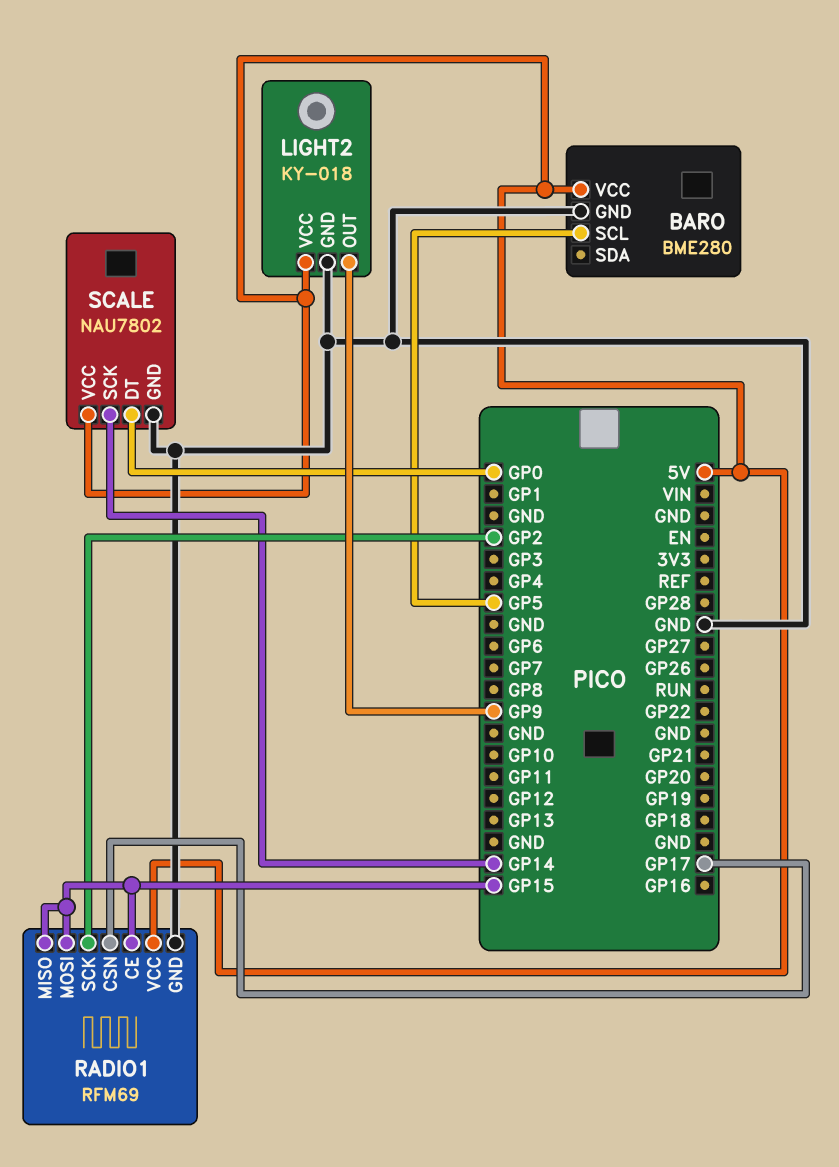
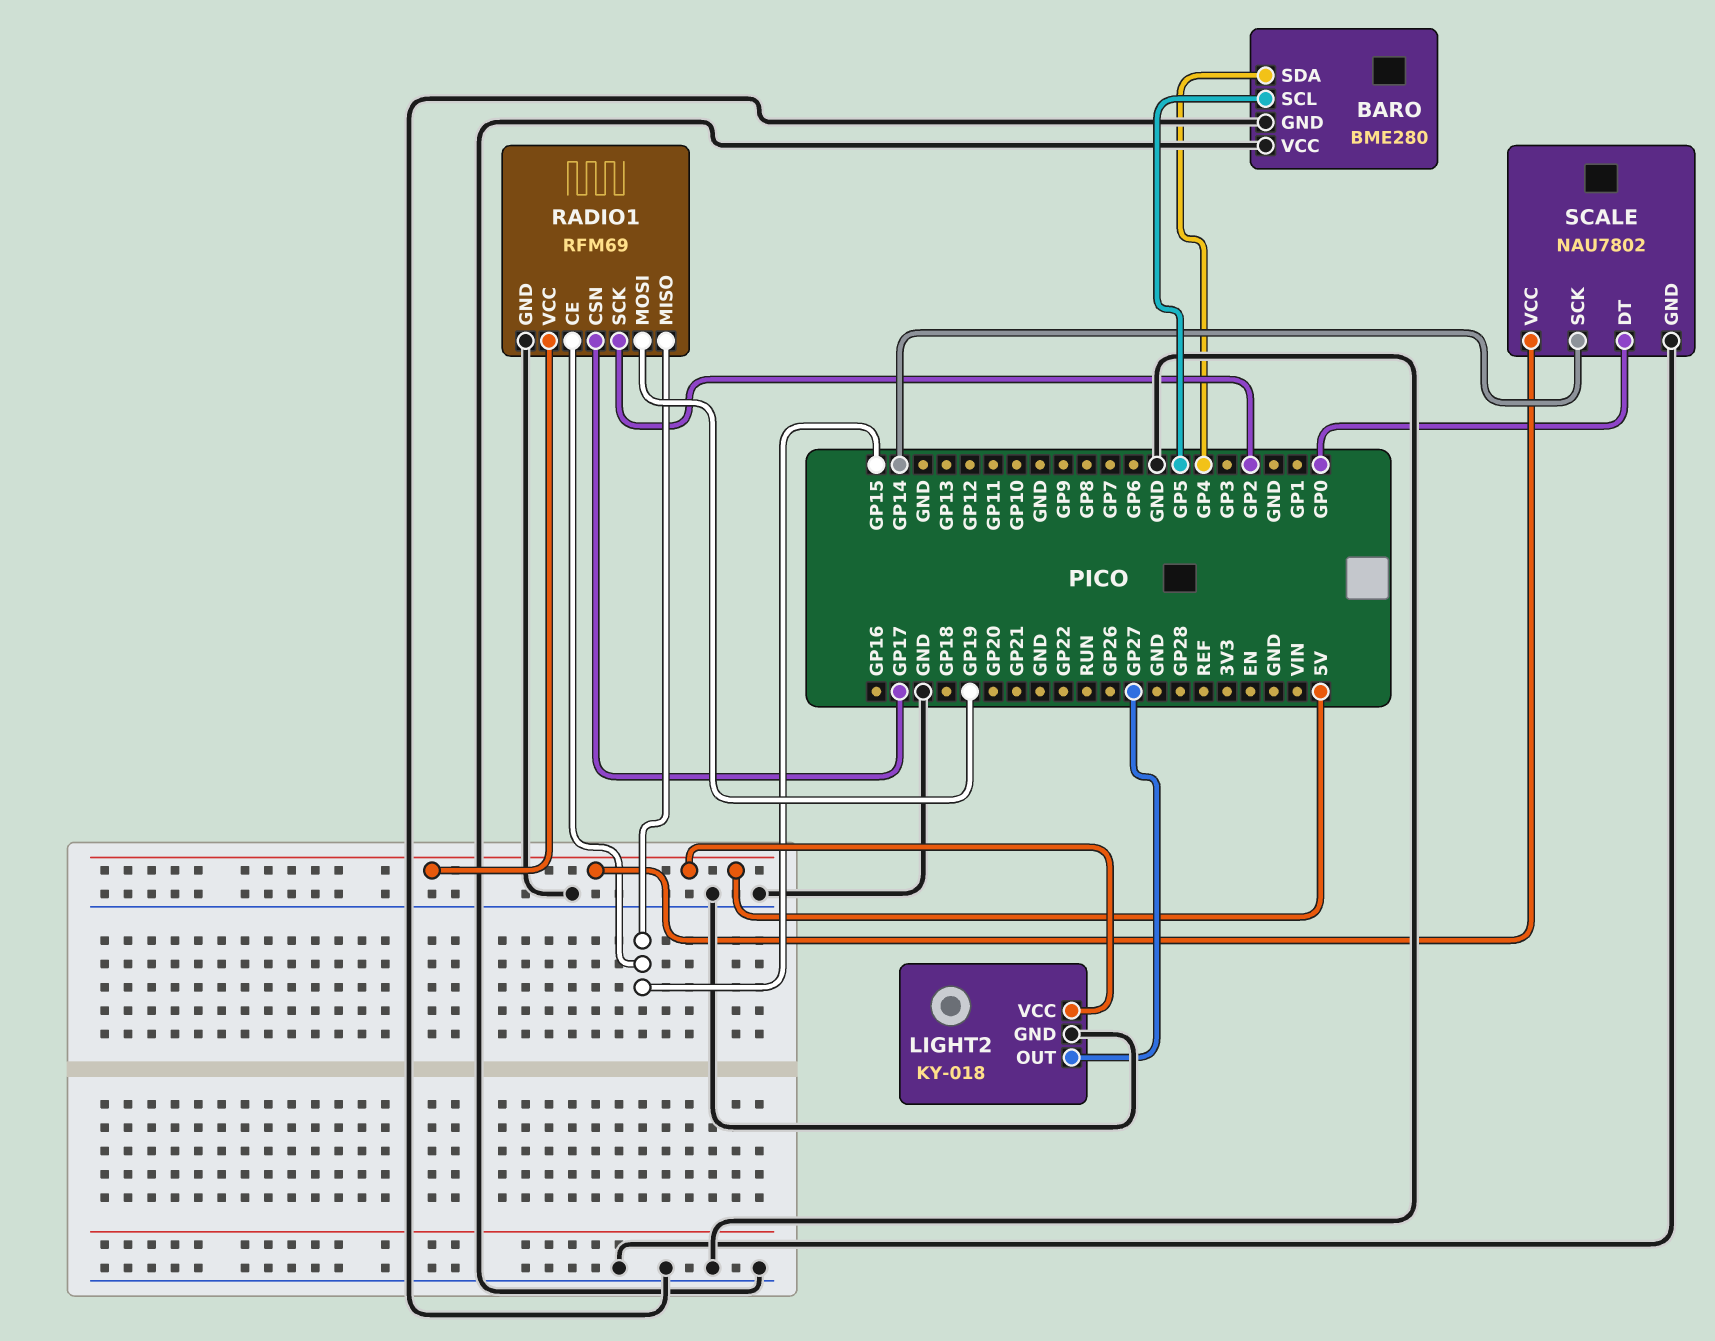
BARO pin SDA: none -> GP4
BARO pin VCC: 5V -> GND
LIGHT2 pin OUT: GP9 -> GP27
RADIO1 pin MOSI: GP15 -> GP19

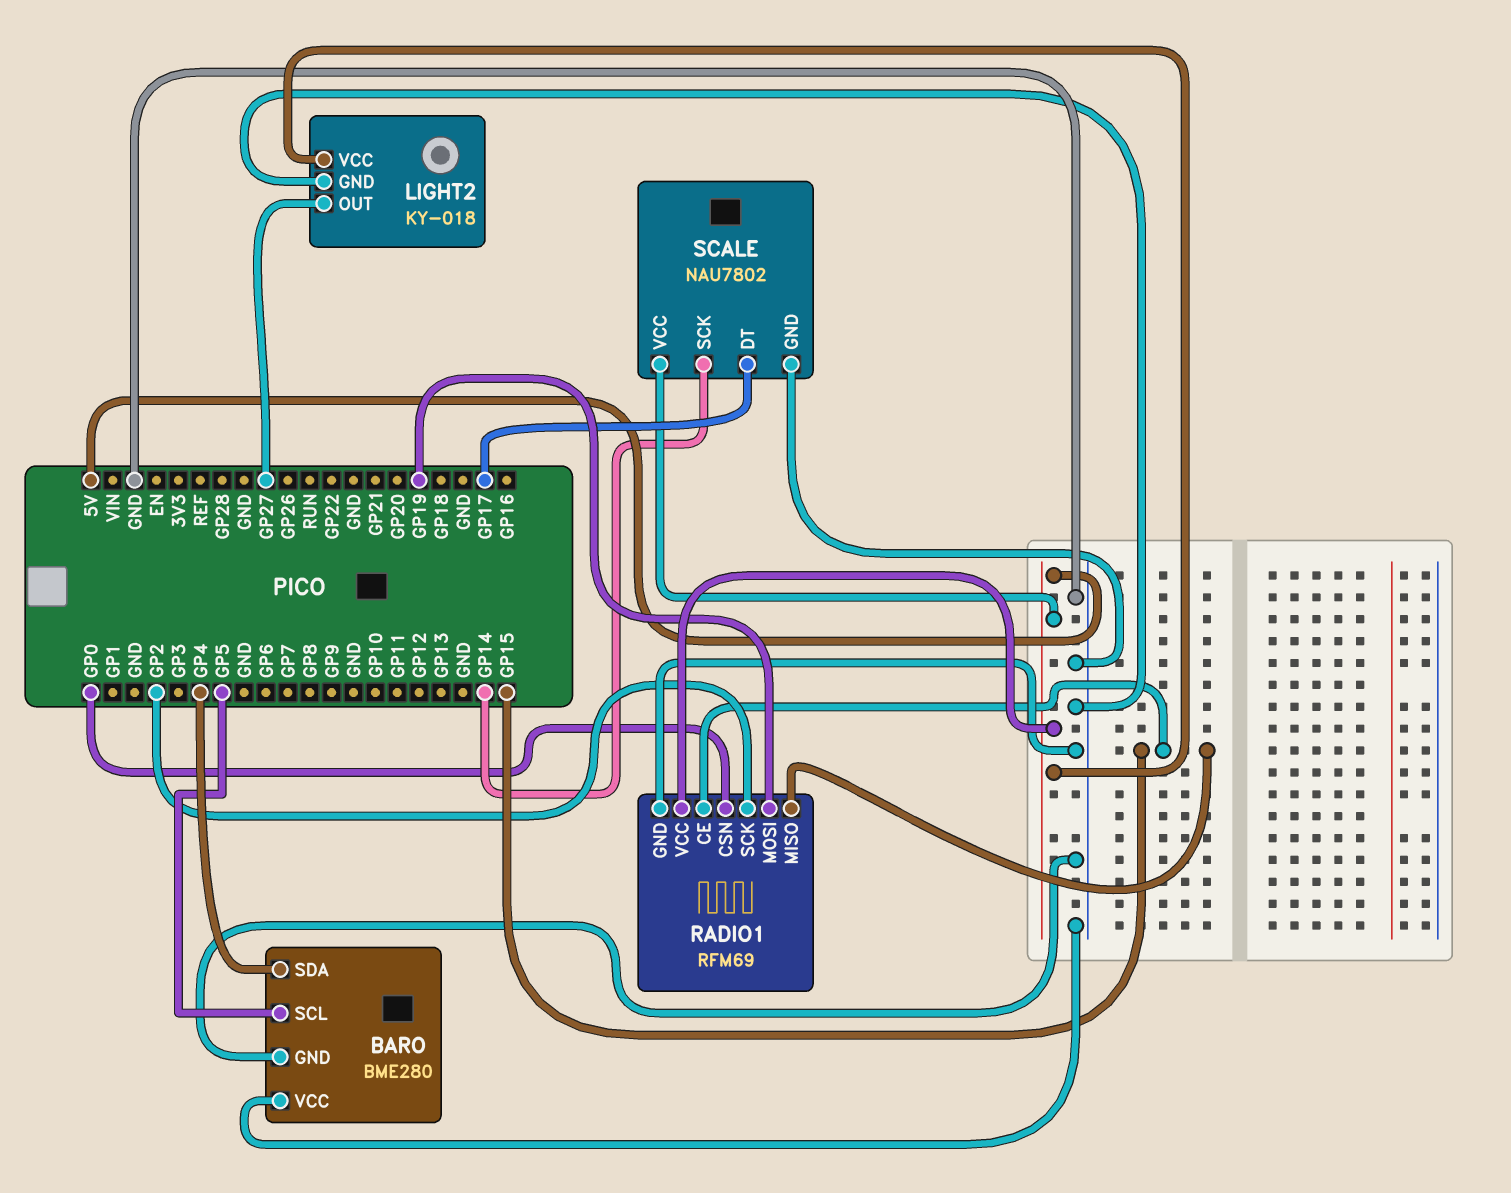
RADIO1 pin CSN: GP17 -> GP0
SCALE pin DT: GP0 -> GP17

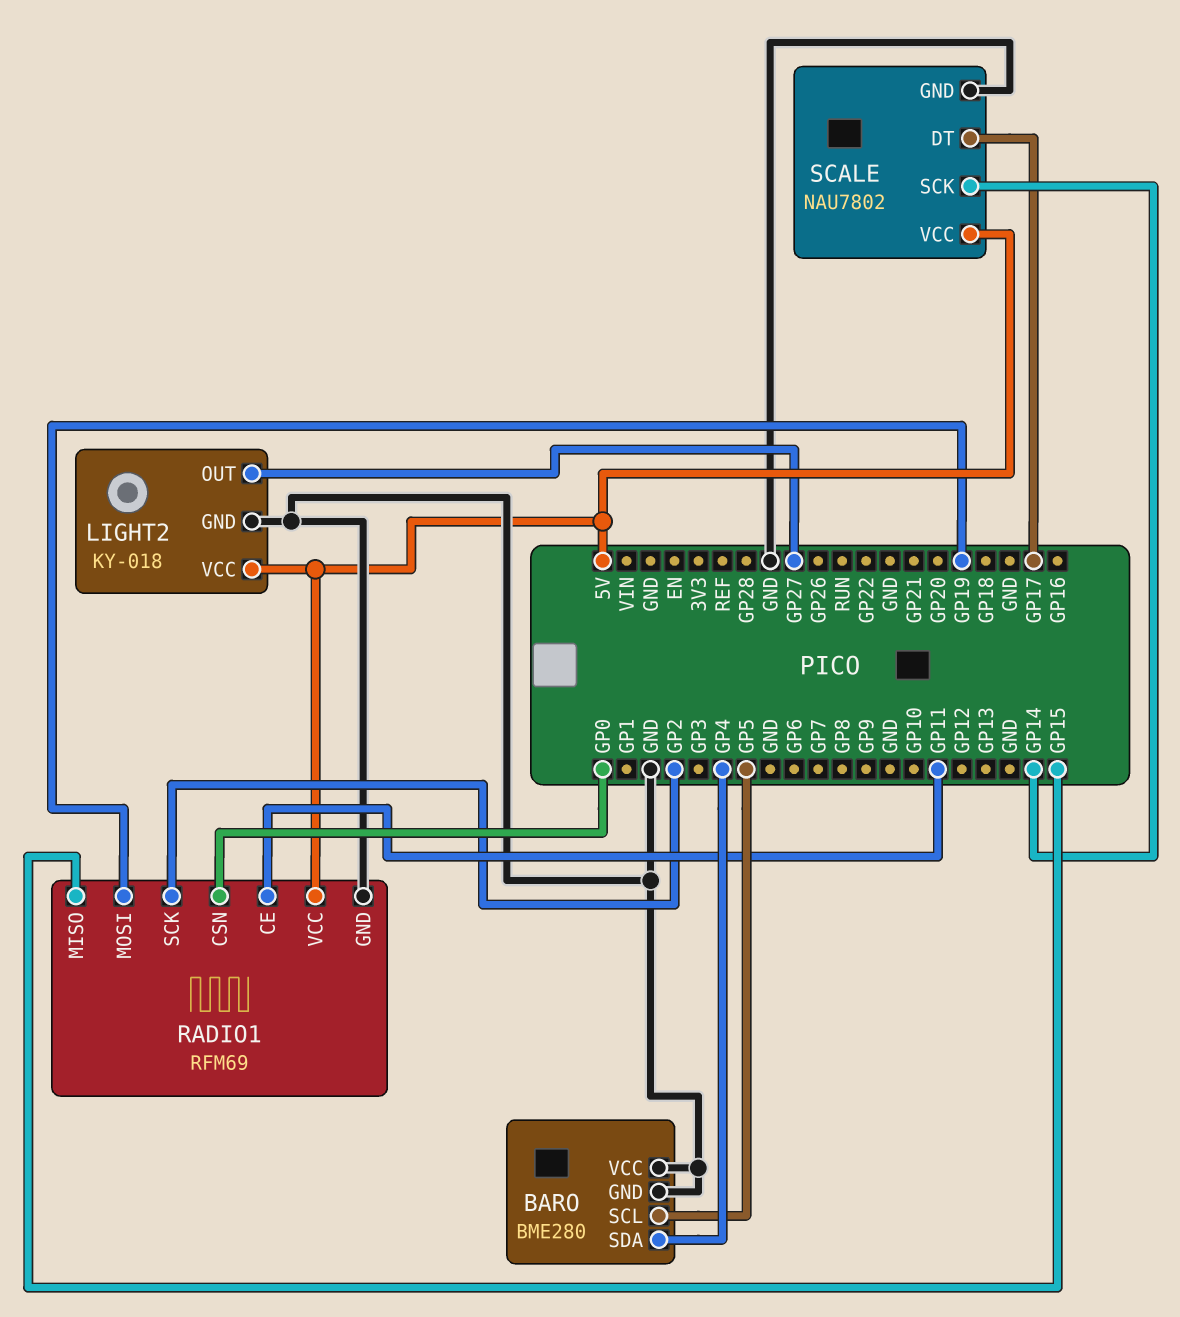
RADIO1 pin CE: GP15 -> GP11

